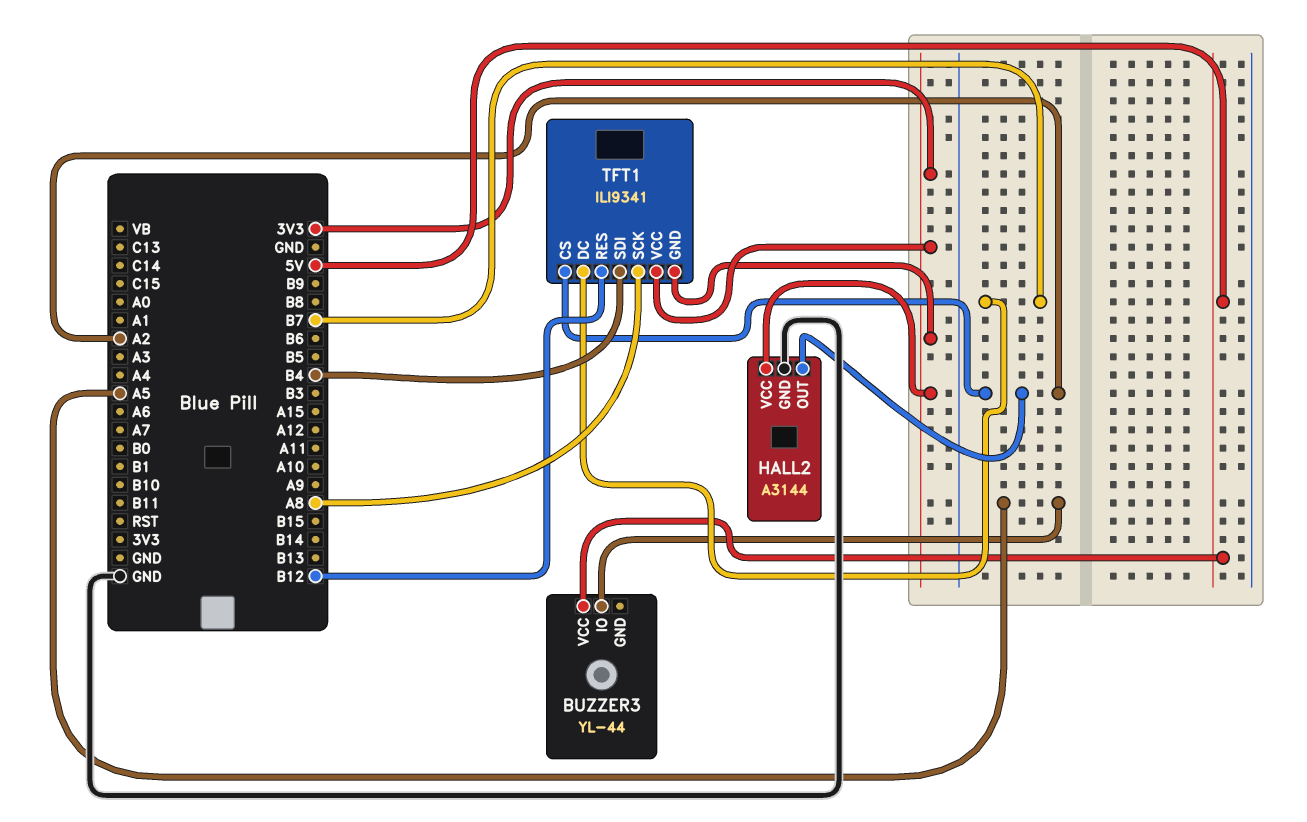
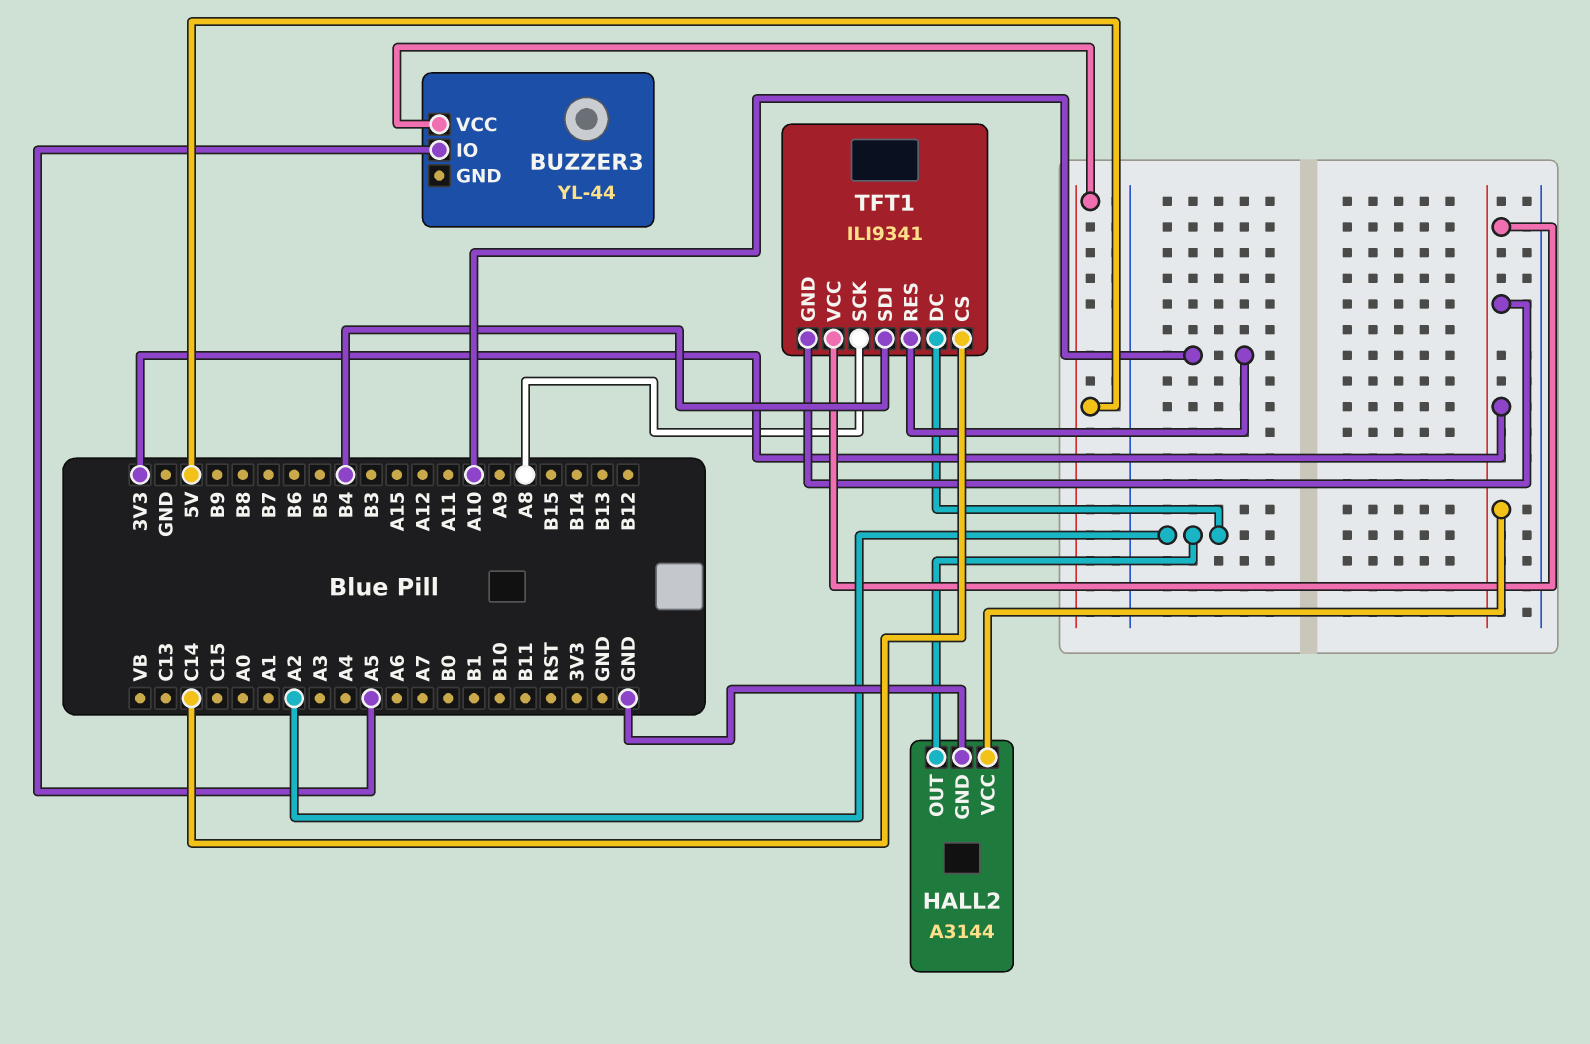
TFT1 pin CS: A2 -> C14
TFT1 pin DC: B7 -> A2
TFT1 pin RES: B12 -> A10

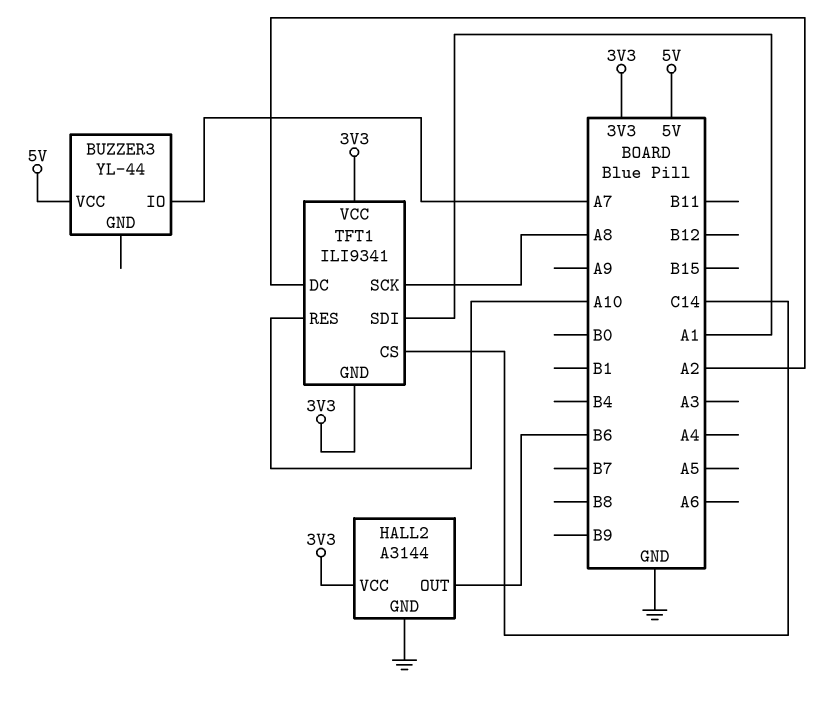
BUZZER3 pin IO: A5 -> A7
HALL2 pin OUT: A2 -> B6
TFT1 pin SDI: B4 -> A1

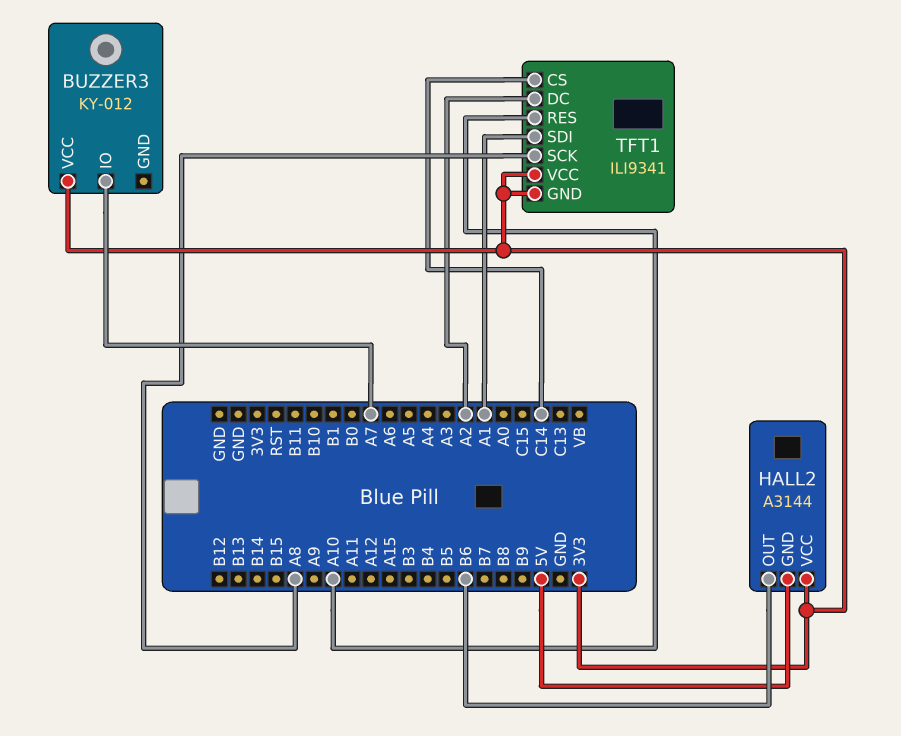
BUZZER3: YL-44 -> KY-012
BUZZER3 pin VCC: 5V -> 3V3
HALL2 pin GND: GND -> 5V

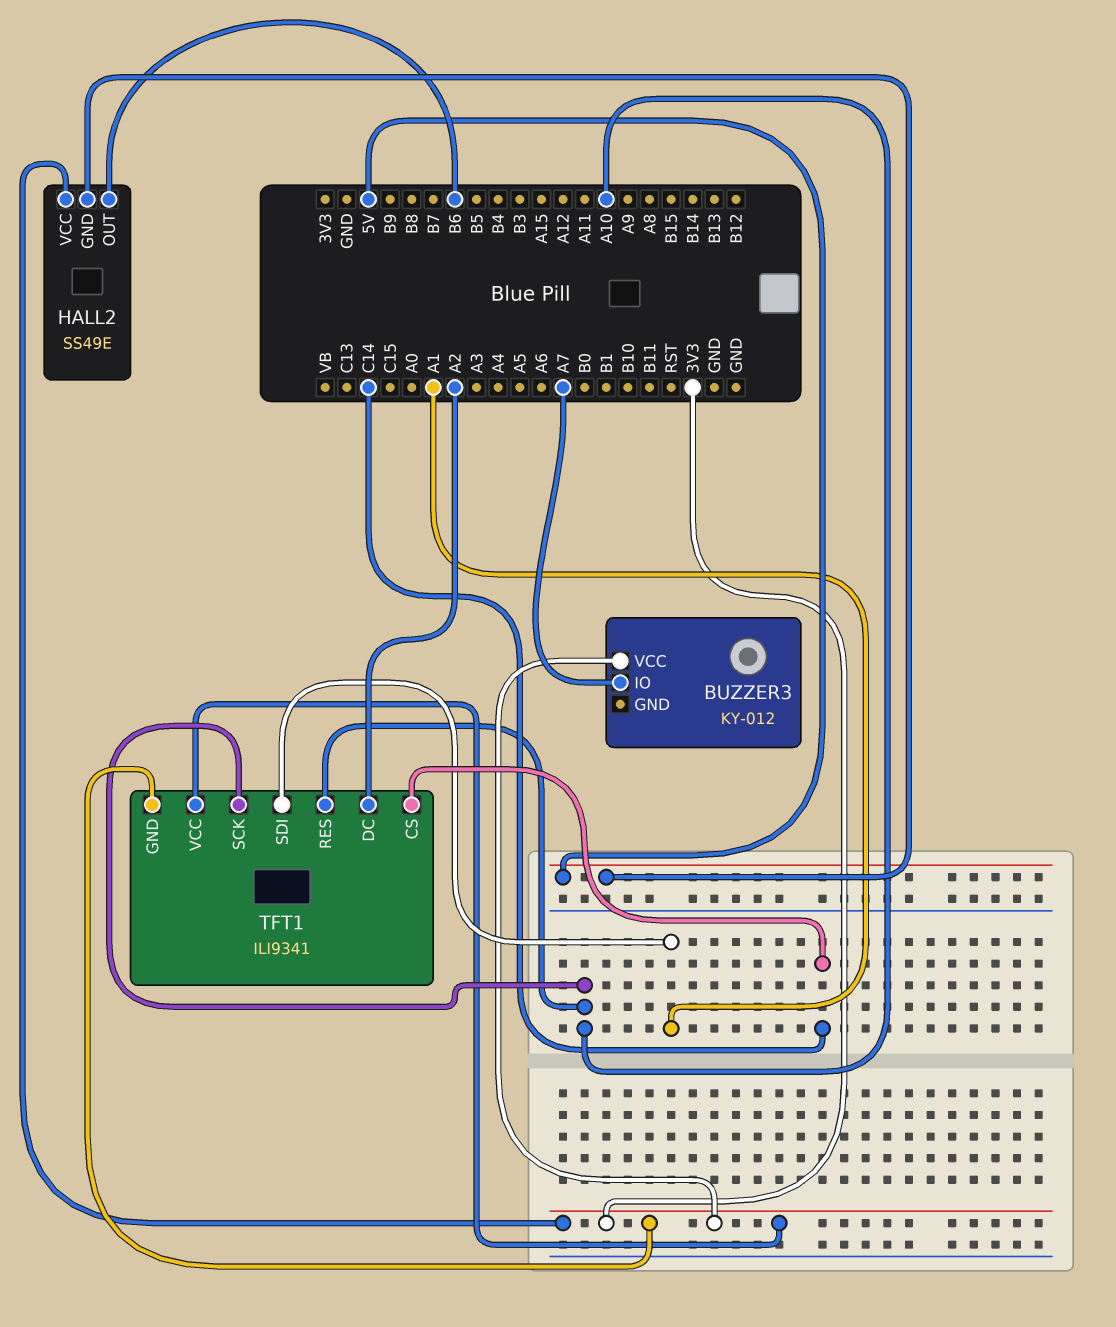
HALL2: A3144 -> SS49E
TFT1 pin SCK: A8 -> A10

